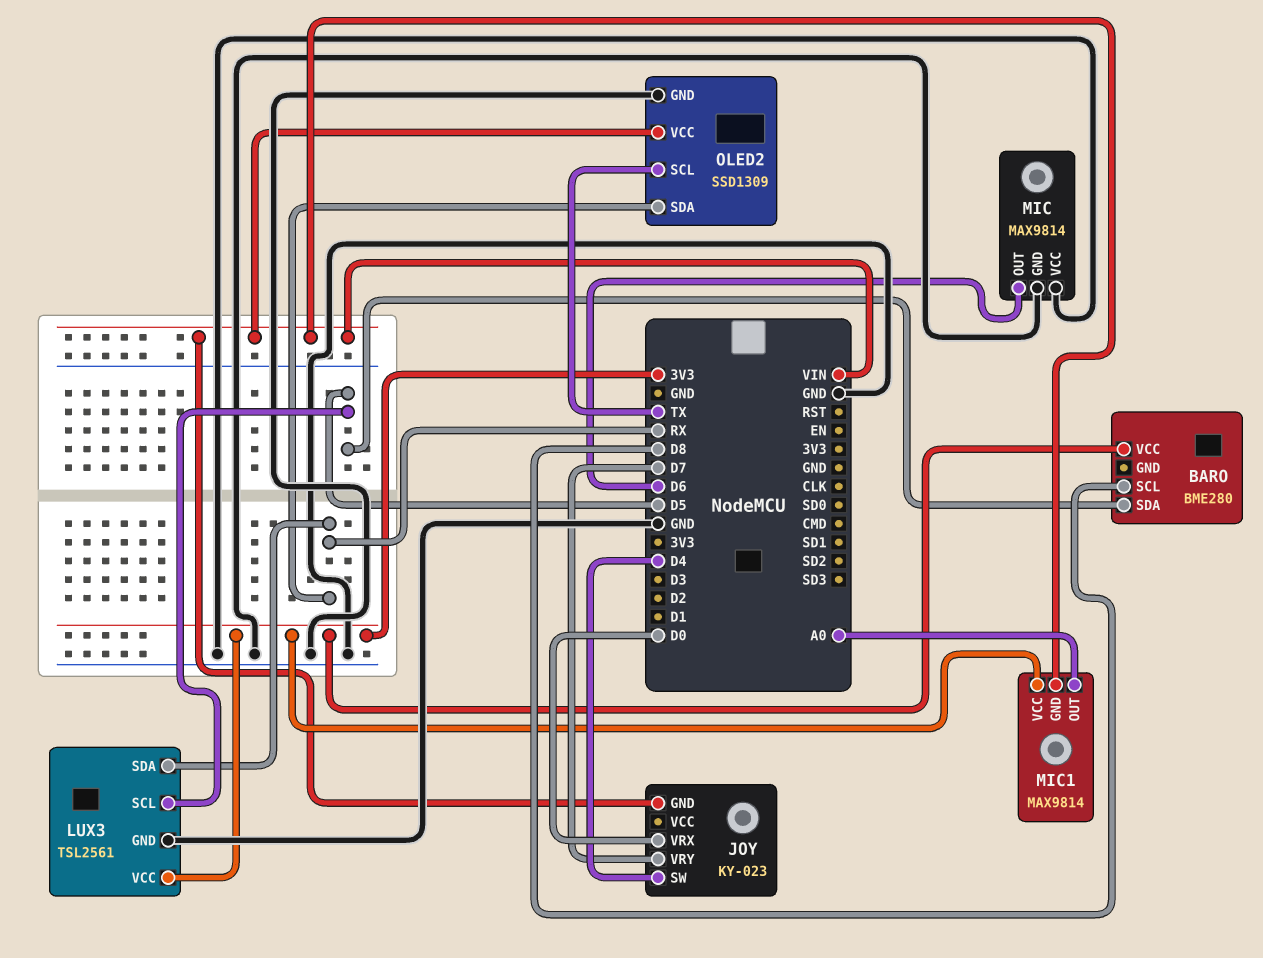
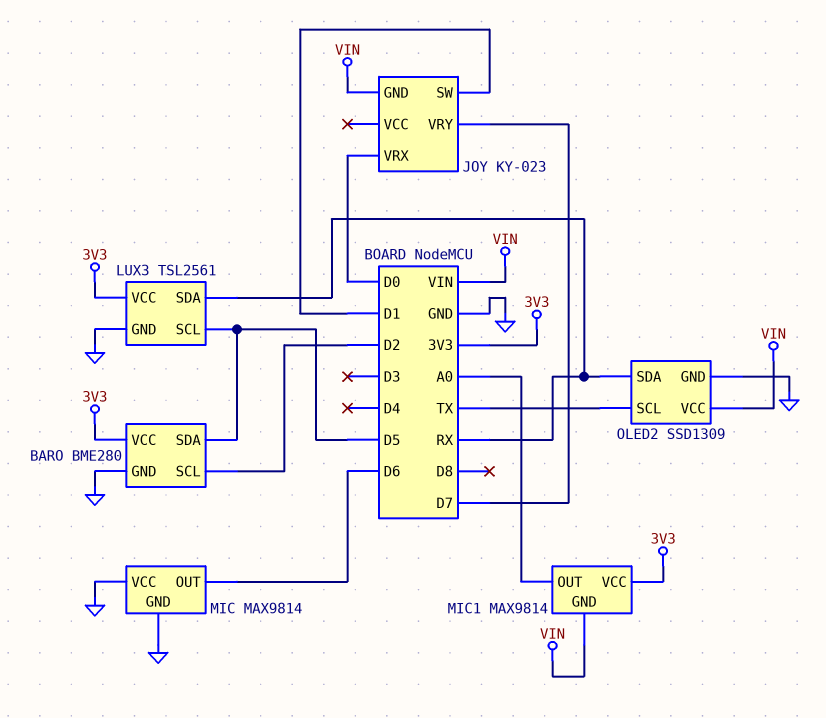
BARO pin GND: none -> GND
BARO pin SCL: D8 -> D2
JOY pin SW: D4 -> D1

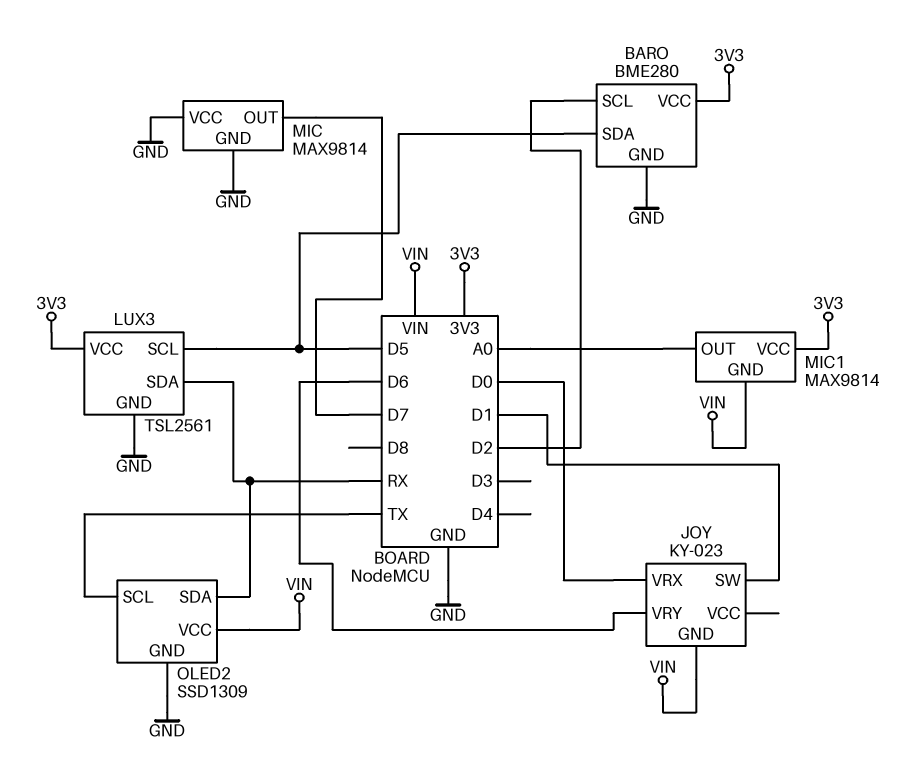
JOY pin VRY: D7 -> D6
MIC pin OUT: D6 -> D7

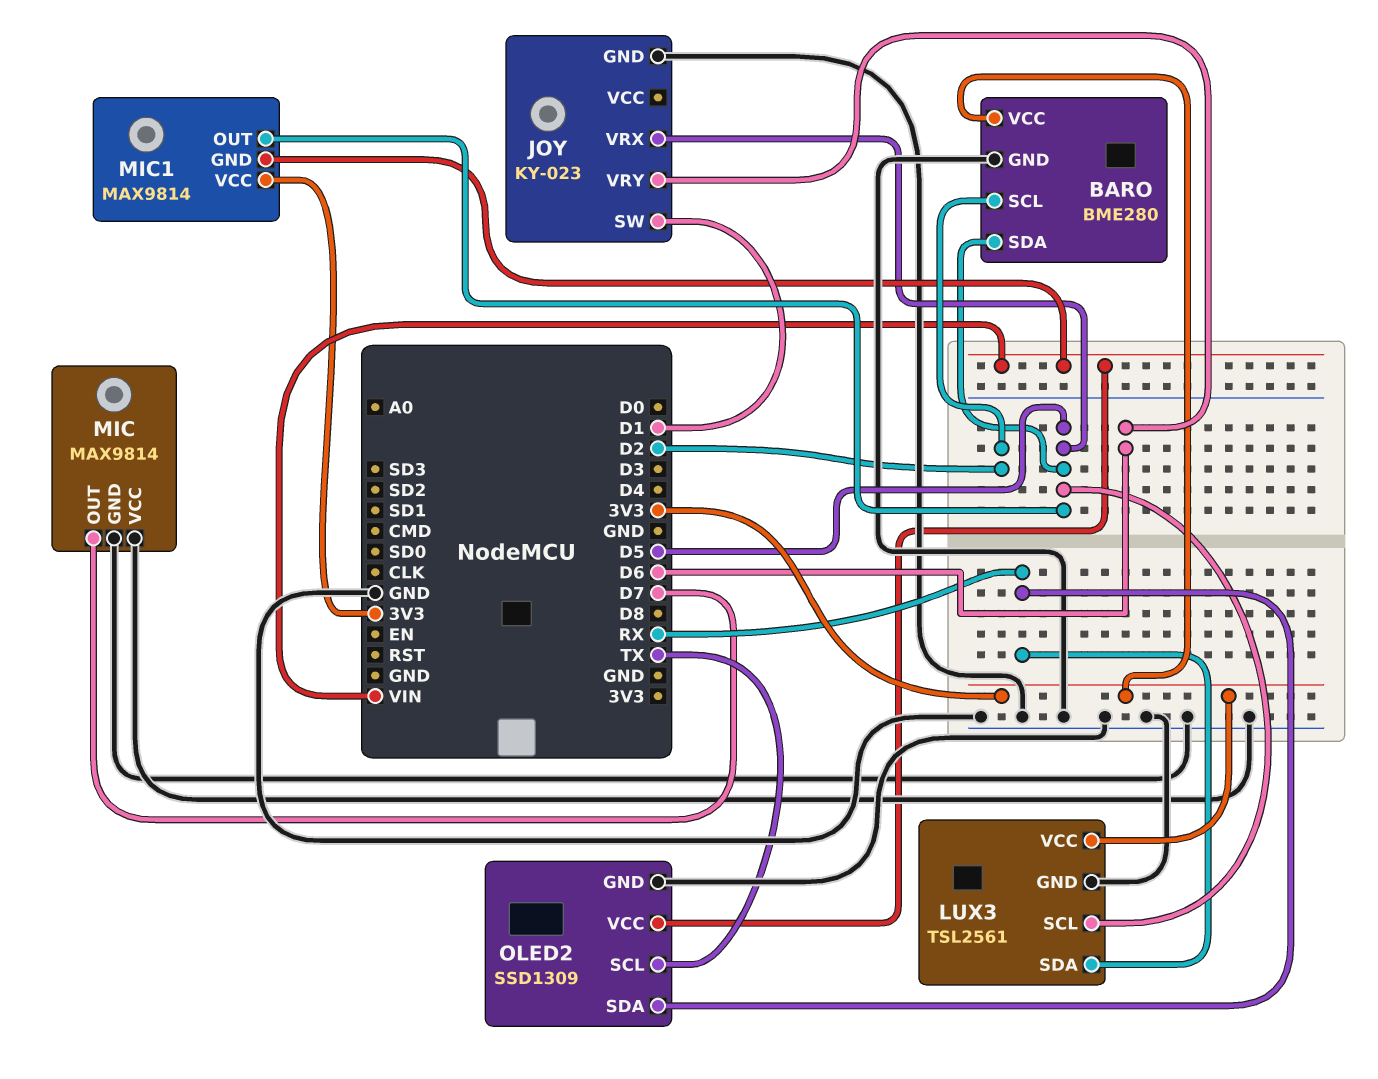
JOY pin GND: VIN -> GND
JOY pin VRX: D0 -> D5
MIC1 pin OUT: A0 -> D5

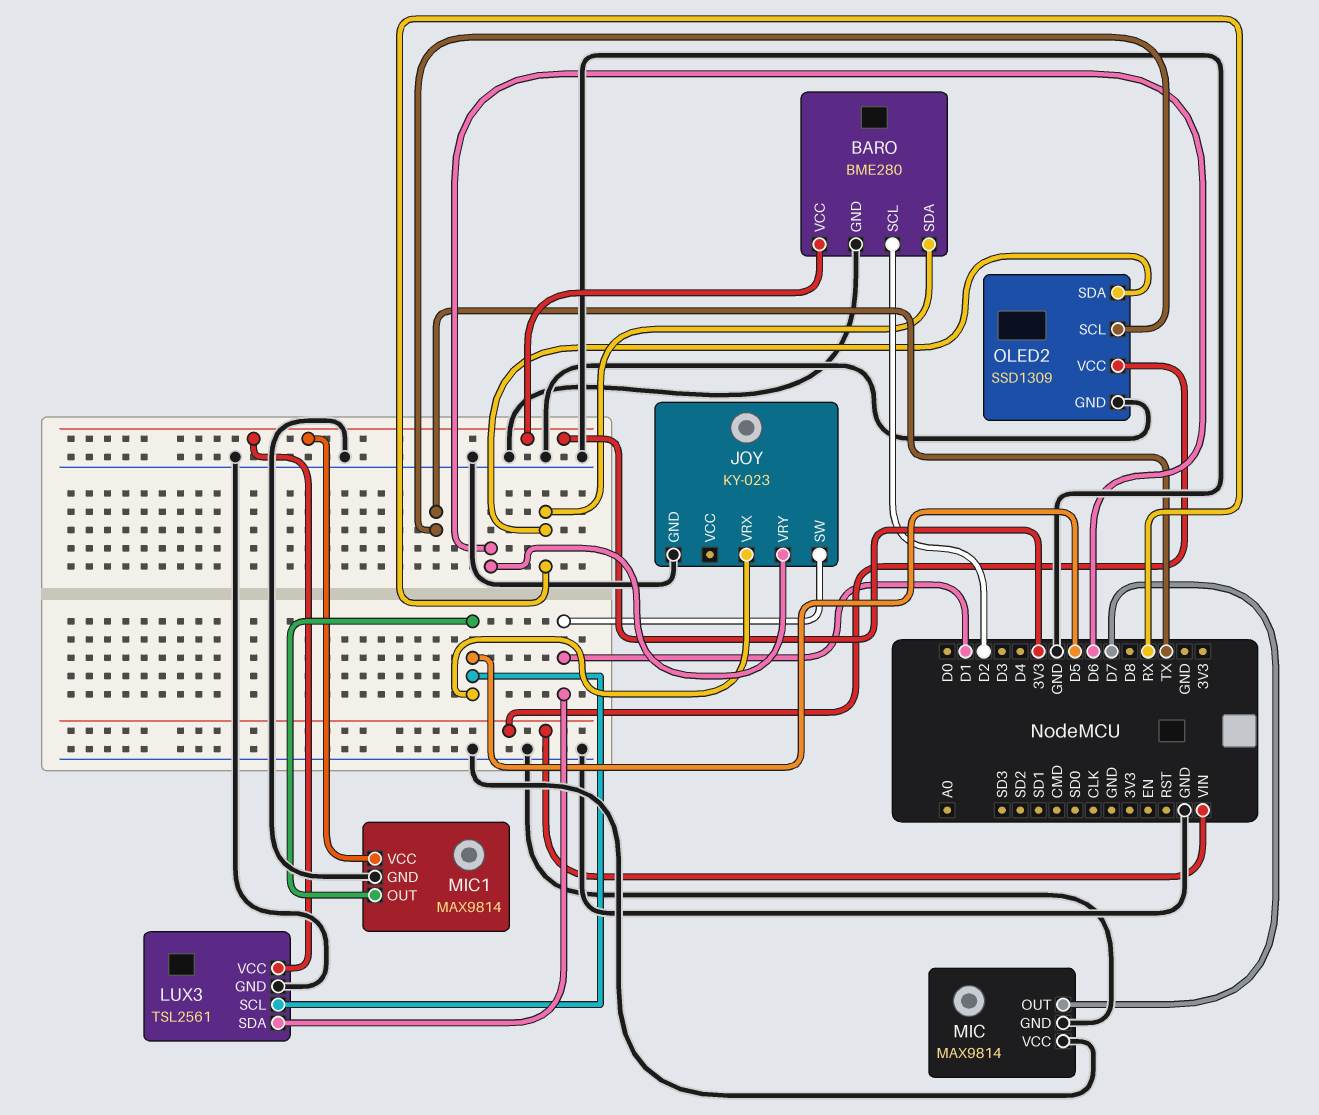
BARO pin SDA: D5 -> RX
LUX3 pin SDA: RX -> D1
MIC1 pin GND: VIN -> GND

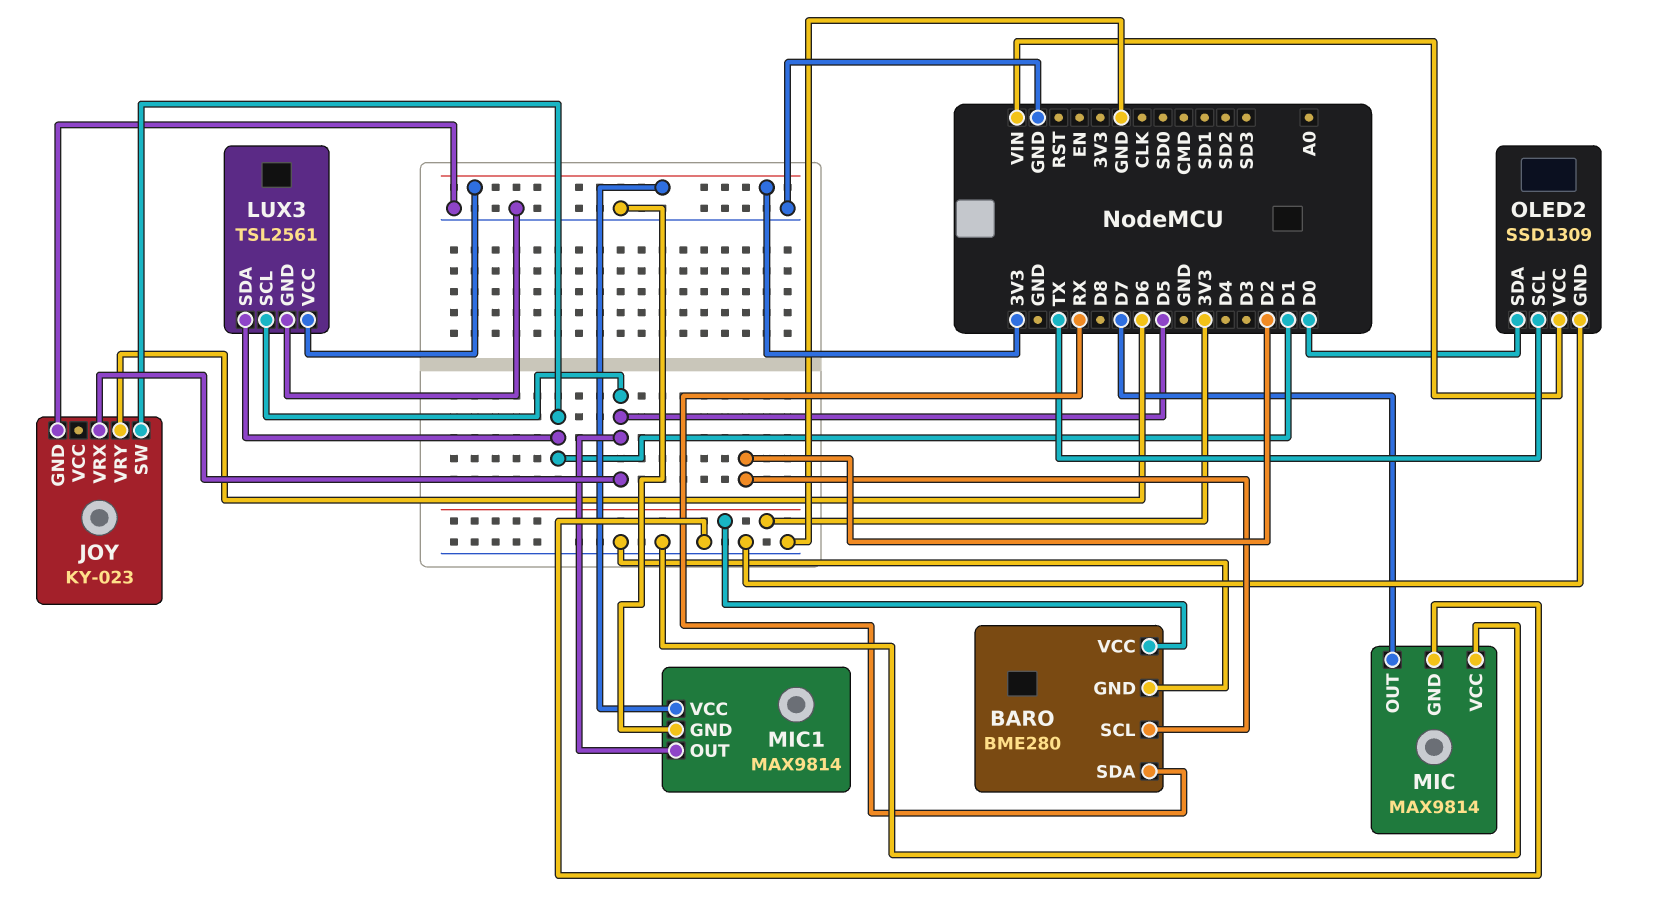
OLED2 pin SDA: RX -> D0

